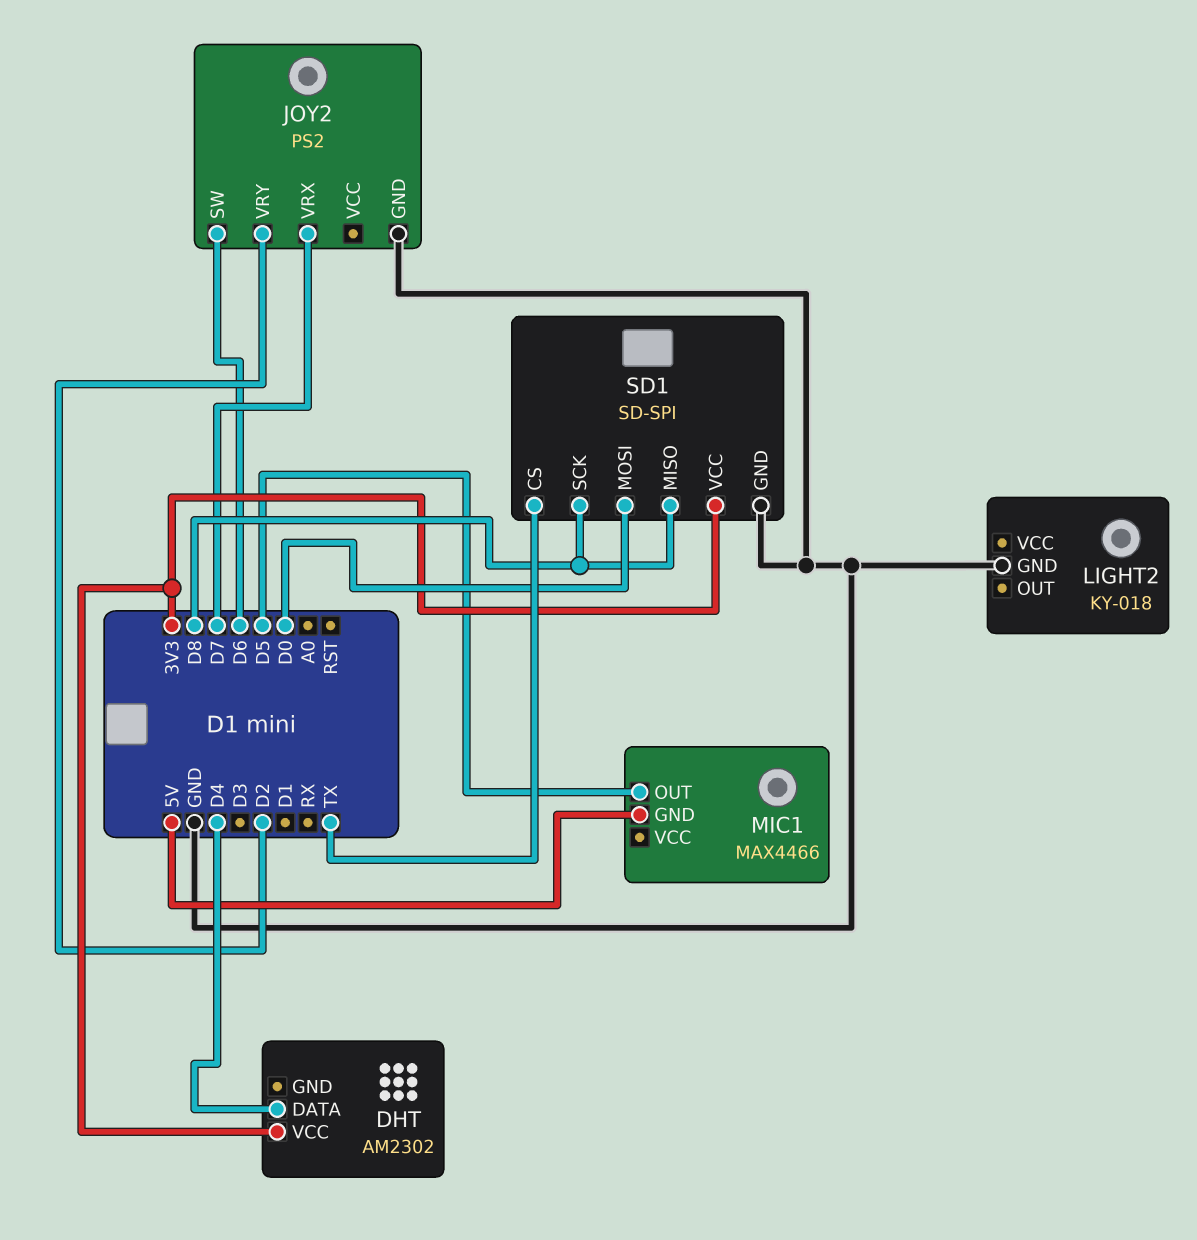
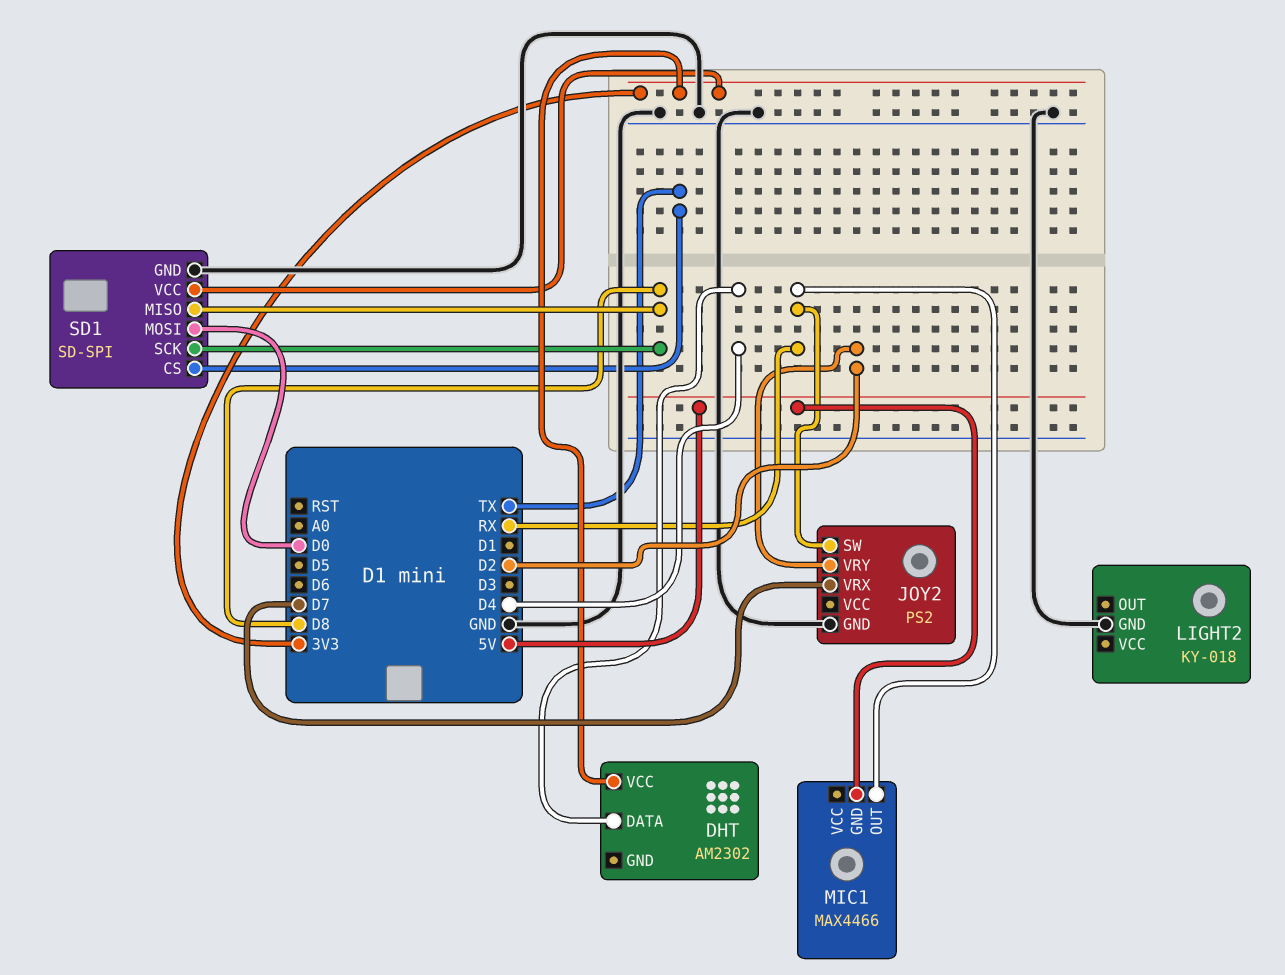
JOY2 pin SW: D6 -> RX
MIC1 pin OUT: D5 -> RX

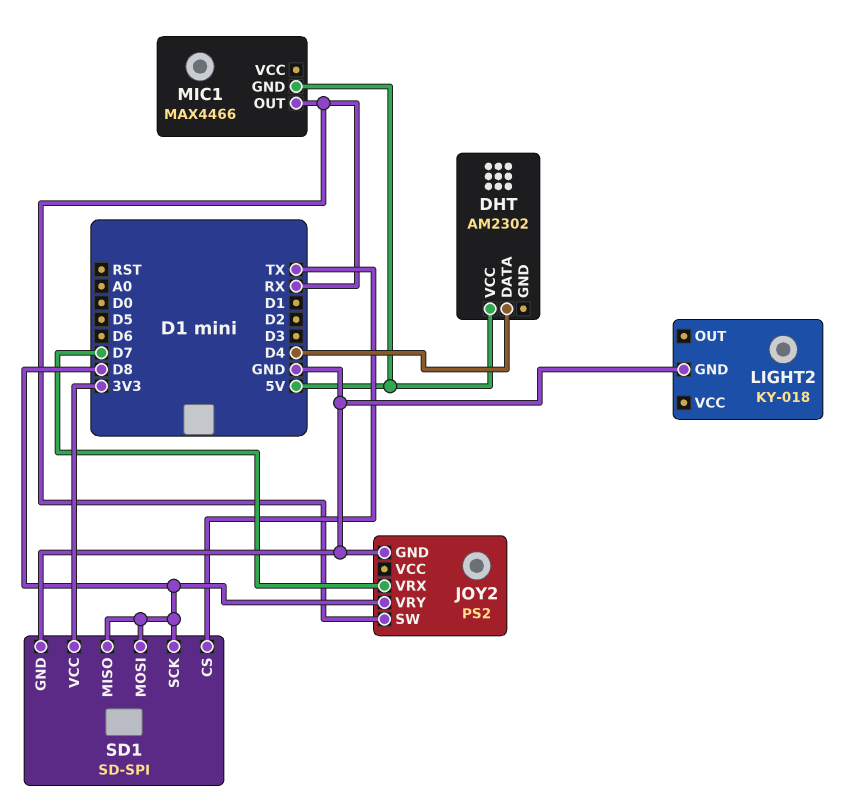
DHT pin VCC: 3V3 -> 5V
JOY2 pin VRY: D2 -> D8
SD1 pin MOSI: D0 -> D8

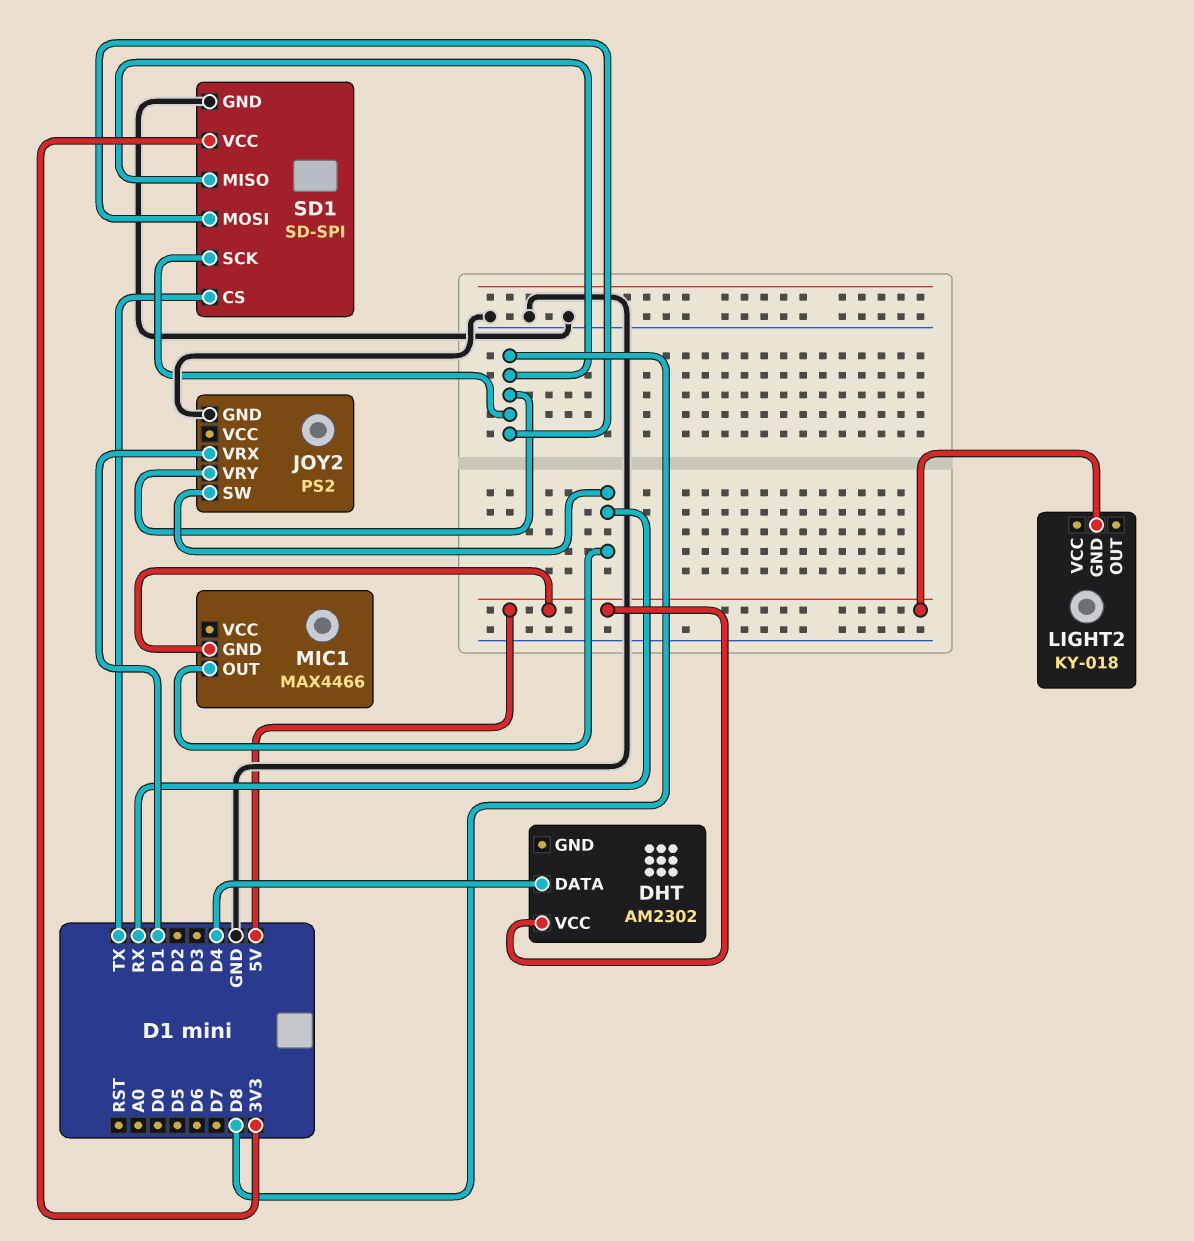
JOY2 pin VRX: D7 -> D1
LIGHT2 pin GND: GND -> 5V

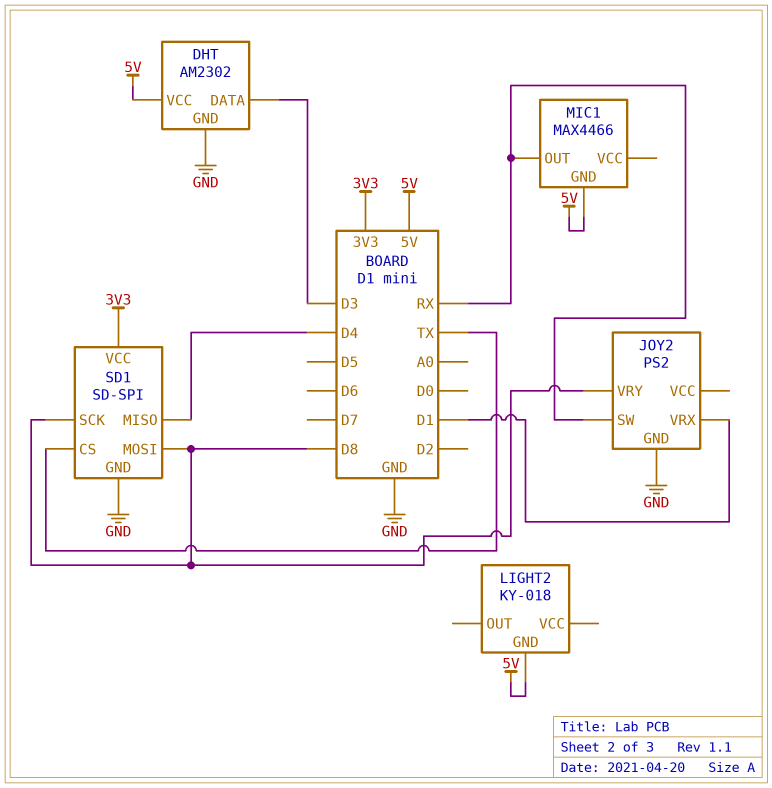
DHT pin DATA: D4 -> D3
DHT pin GND: none -> GND
SD1 pin MISO: D8 -> D4

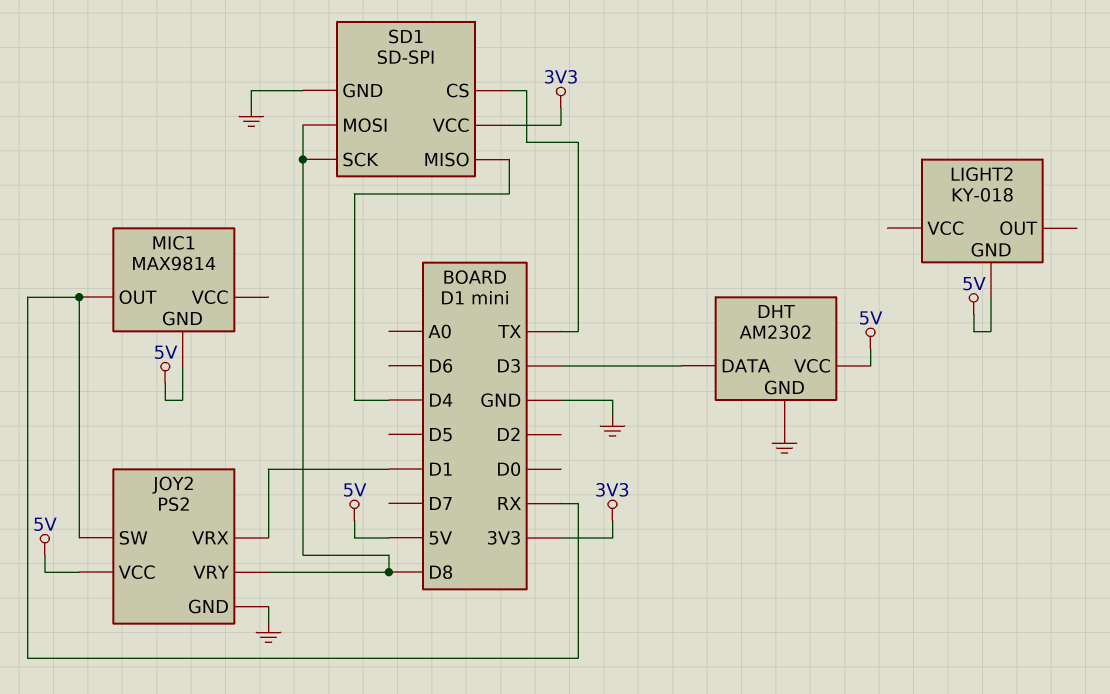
JOY2 pin VCC: none -> 5V
MIC1: MAX4466 -> MAX9814

